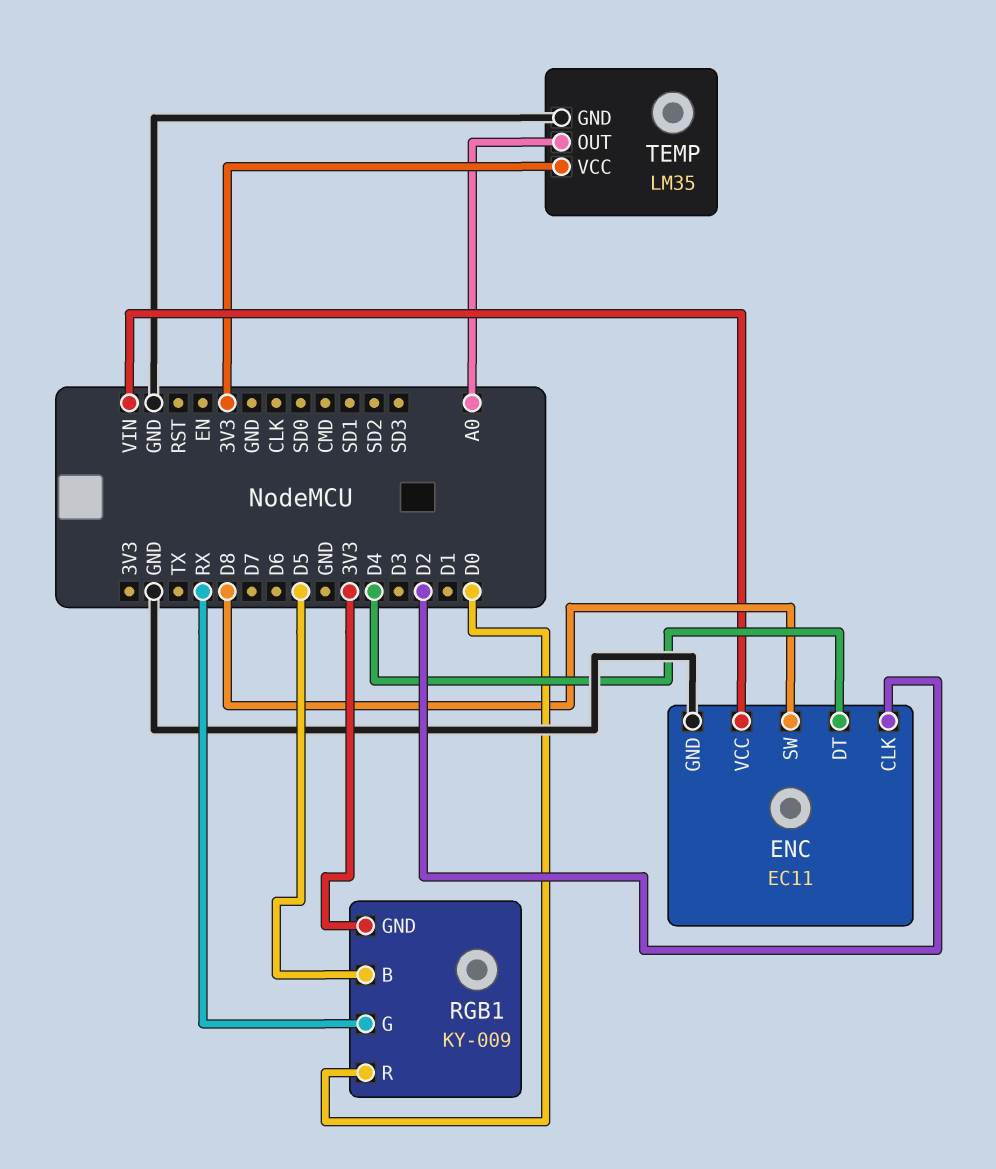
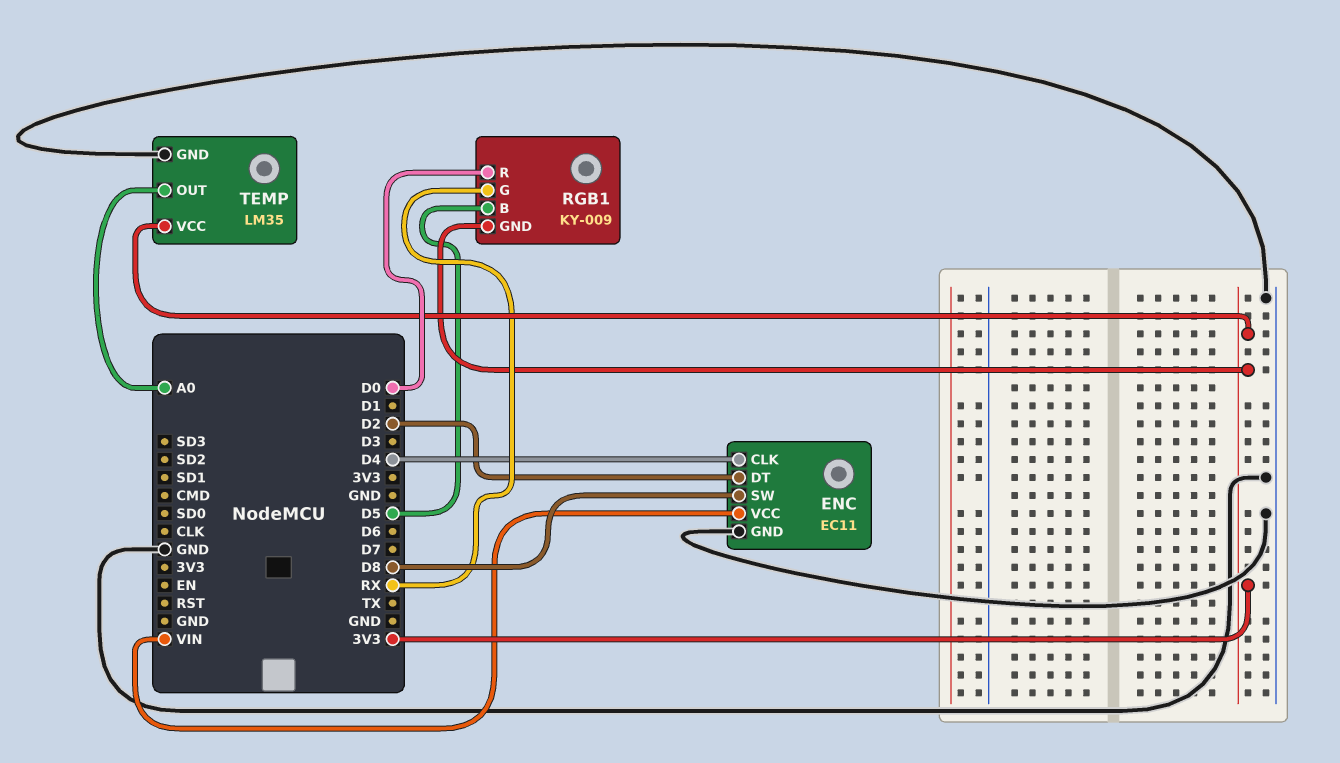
ENC pin CLK: D2 -> D4
ENC pin DT: D4 -> D2

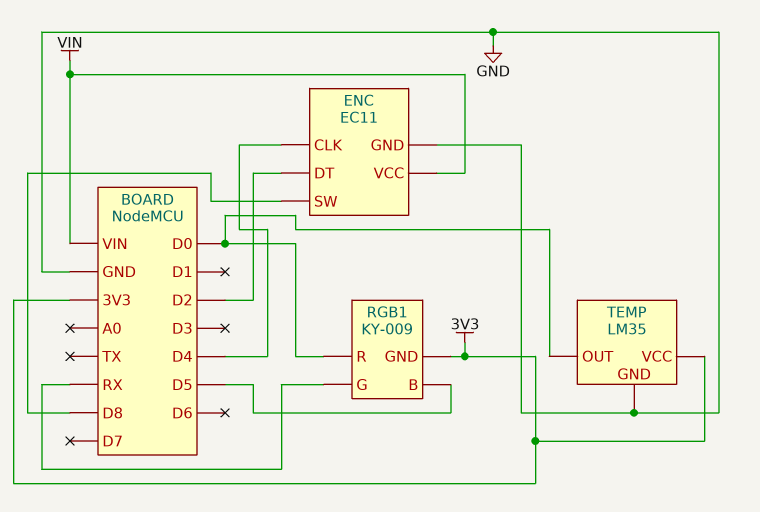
TEMP pin OUT: A0 -> D0

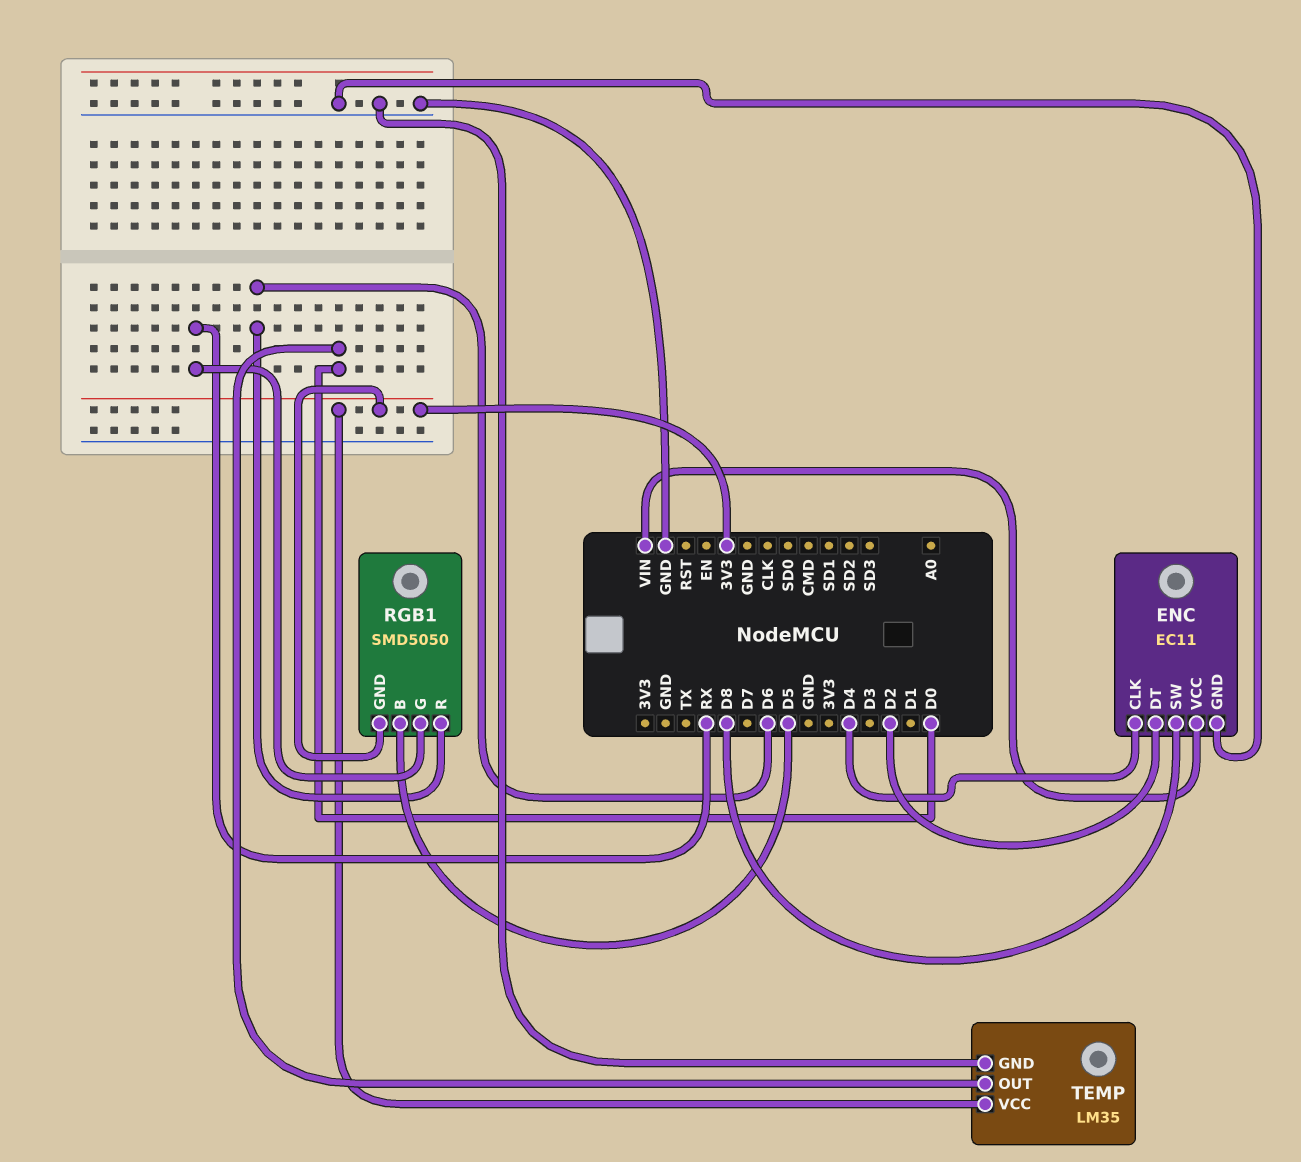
RGB1: KY-009 -> SMD5050
RGB1 pin R: D0 -> D6

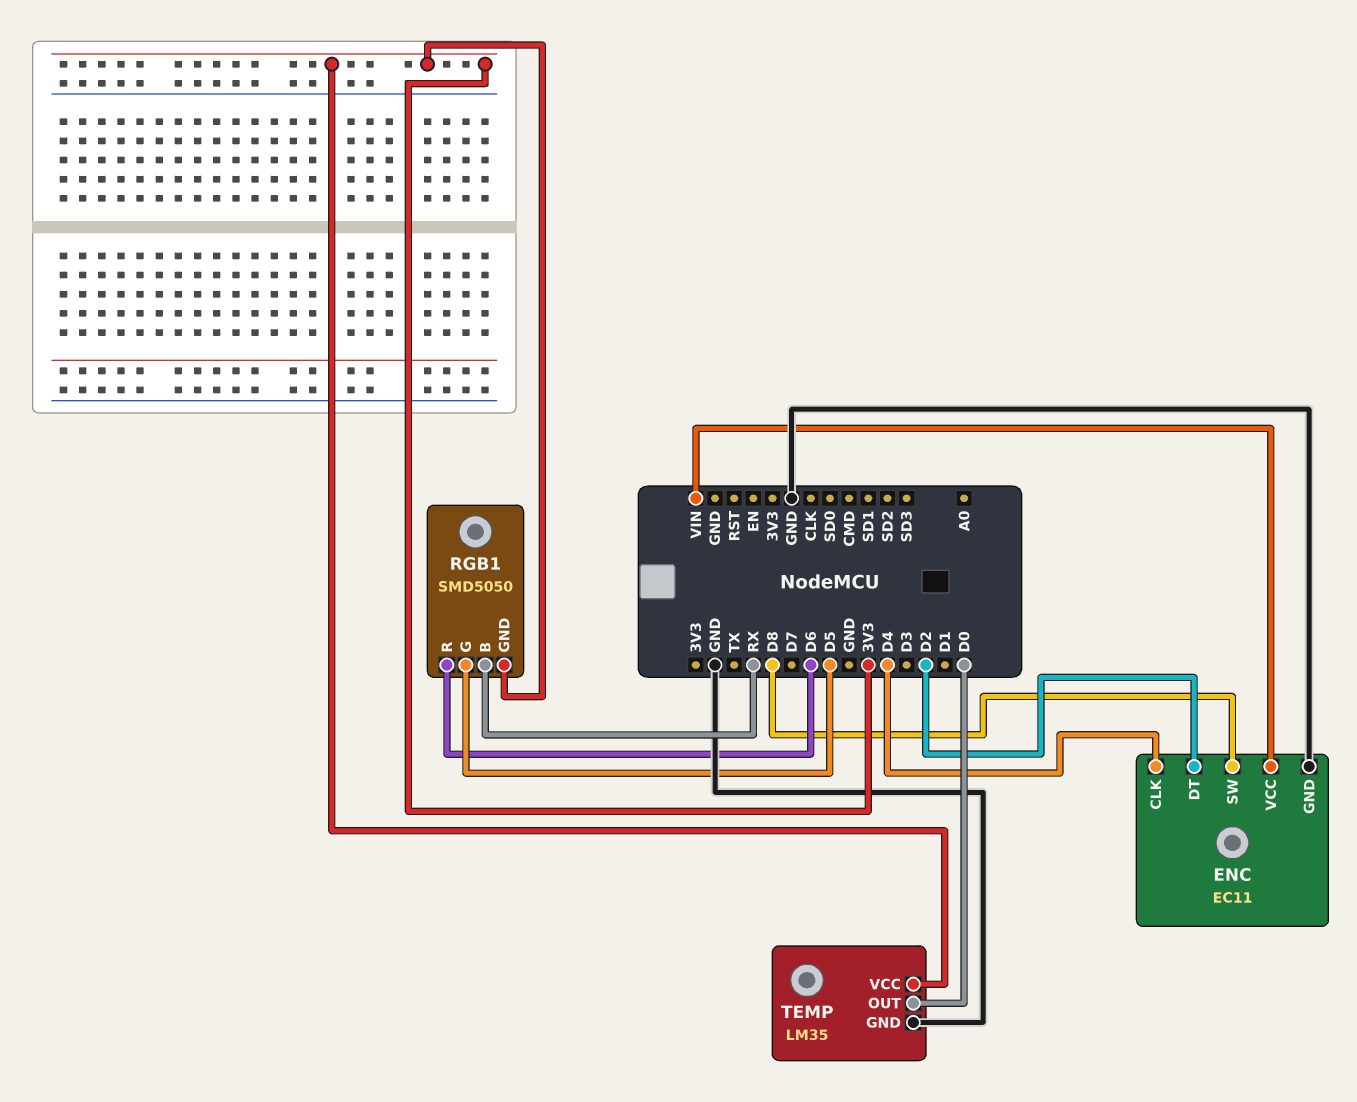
RGB1 pin B: D5 -> RX
RGB1 pin G: RX -> D5

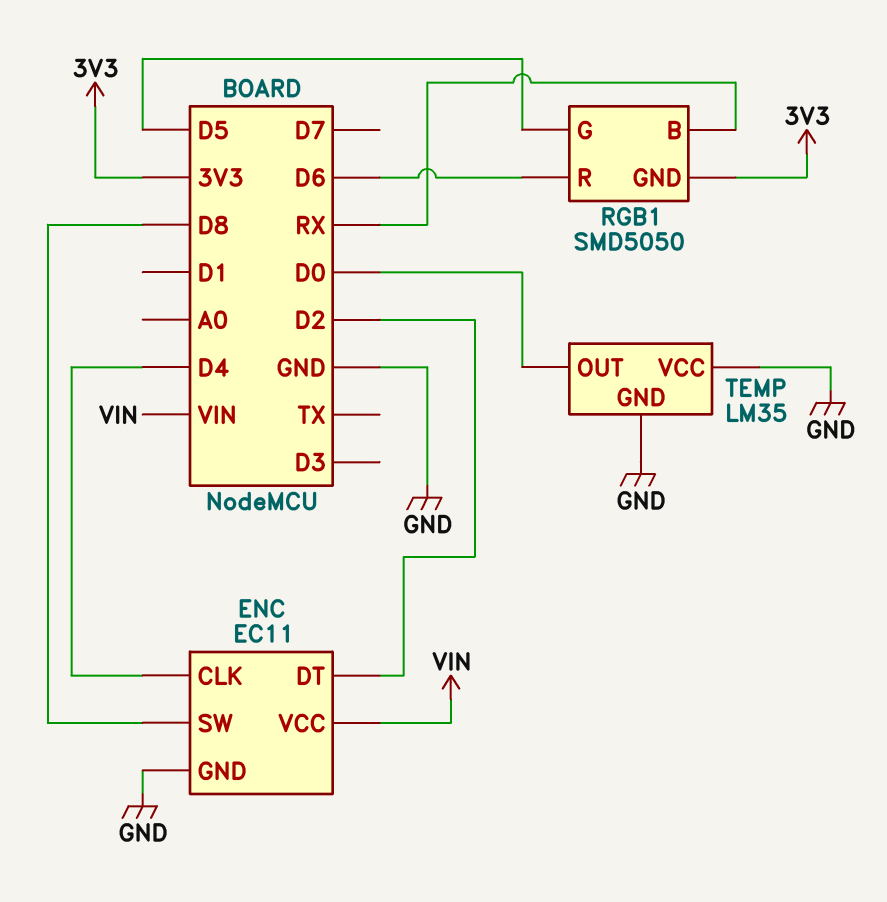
TEMP pin VCC: 3V3 -> GND

